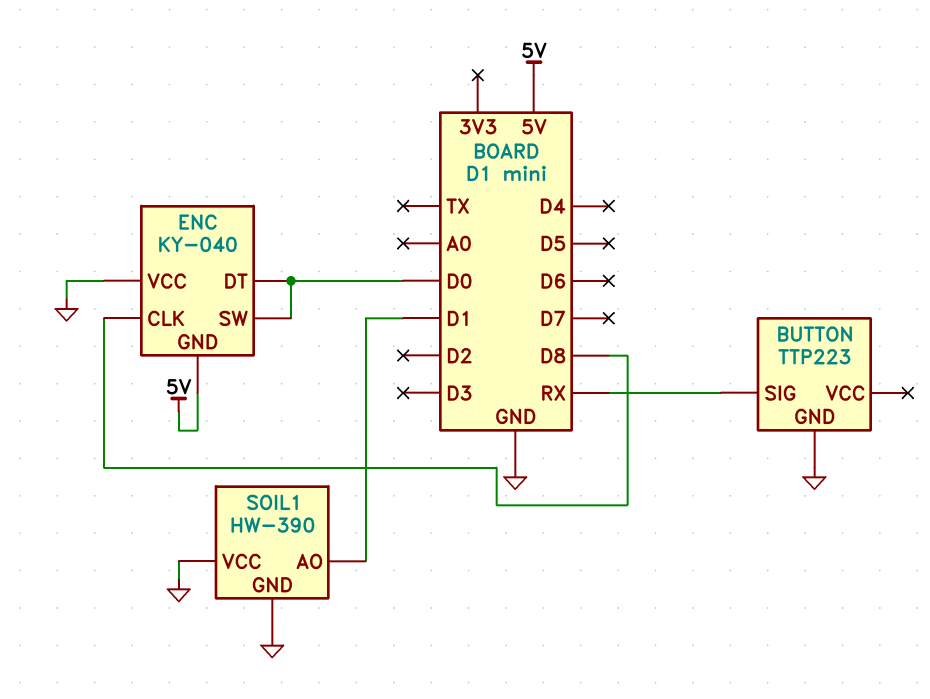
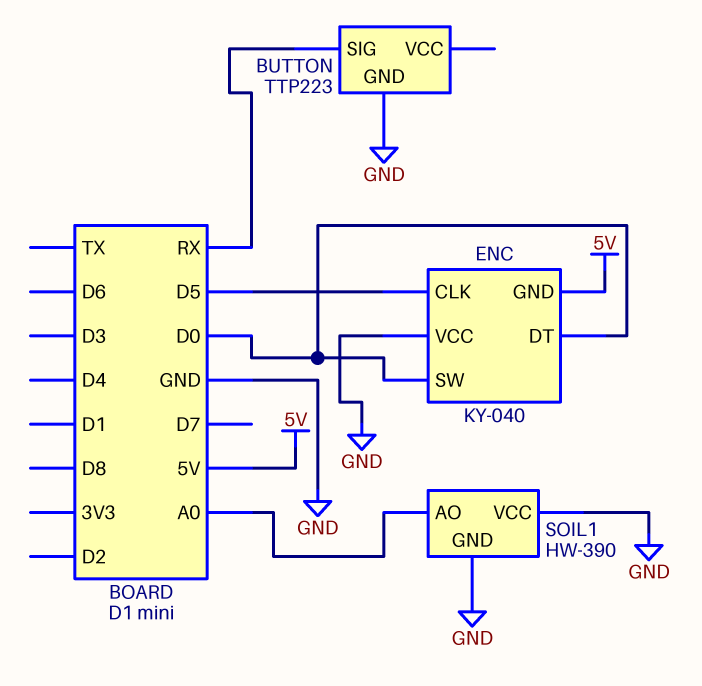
ENC pin CLK: D8 -> D5
SOIL1 pin AO: D1 -> A0

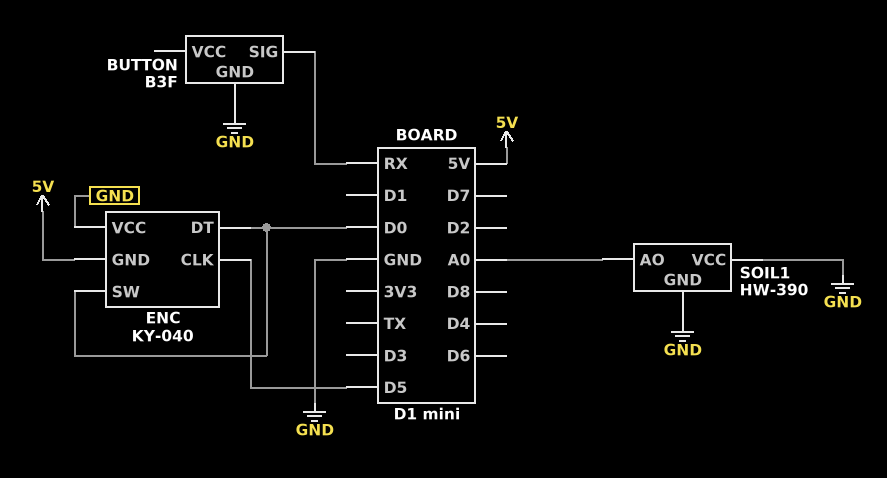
BUTTON: TTP223 -> B3F

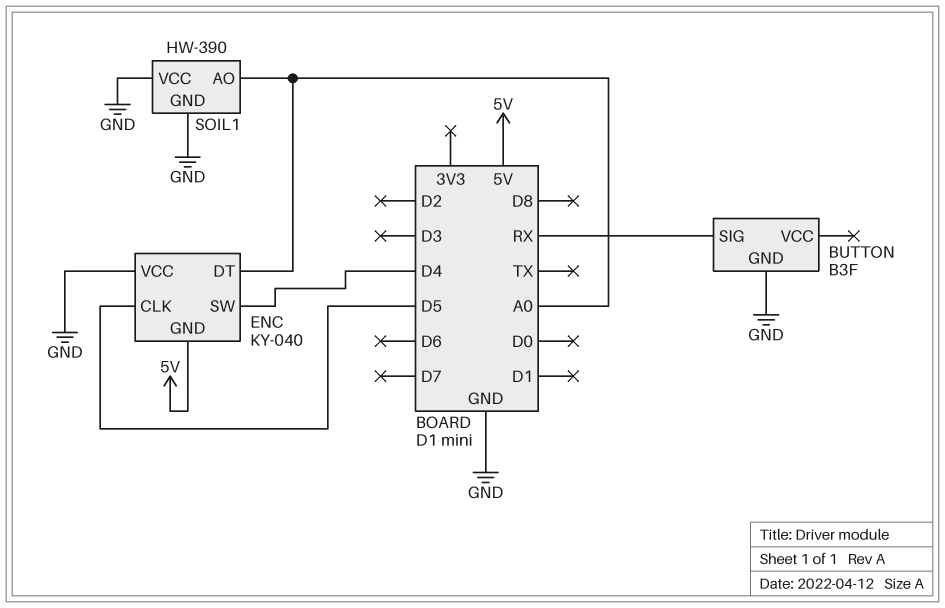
ENC pin DT: D0 -> A0
ENC pin SW: D0 -> D4

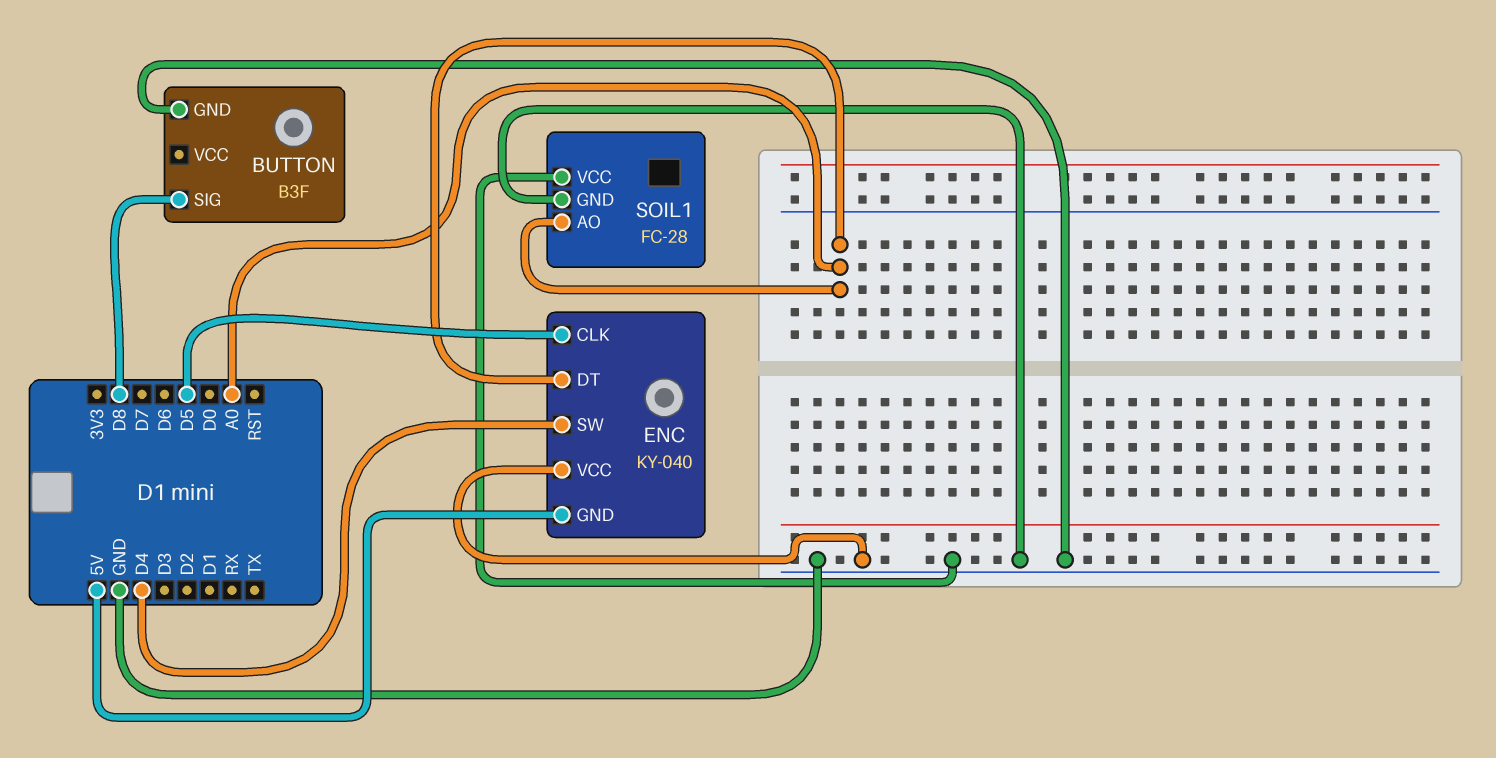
BUTTON pin SIG: RX -> D8
SOIL1: HW-390 -> FC-28

